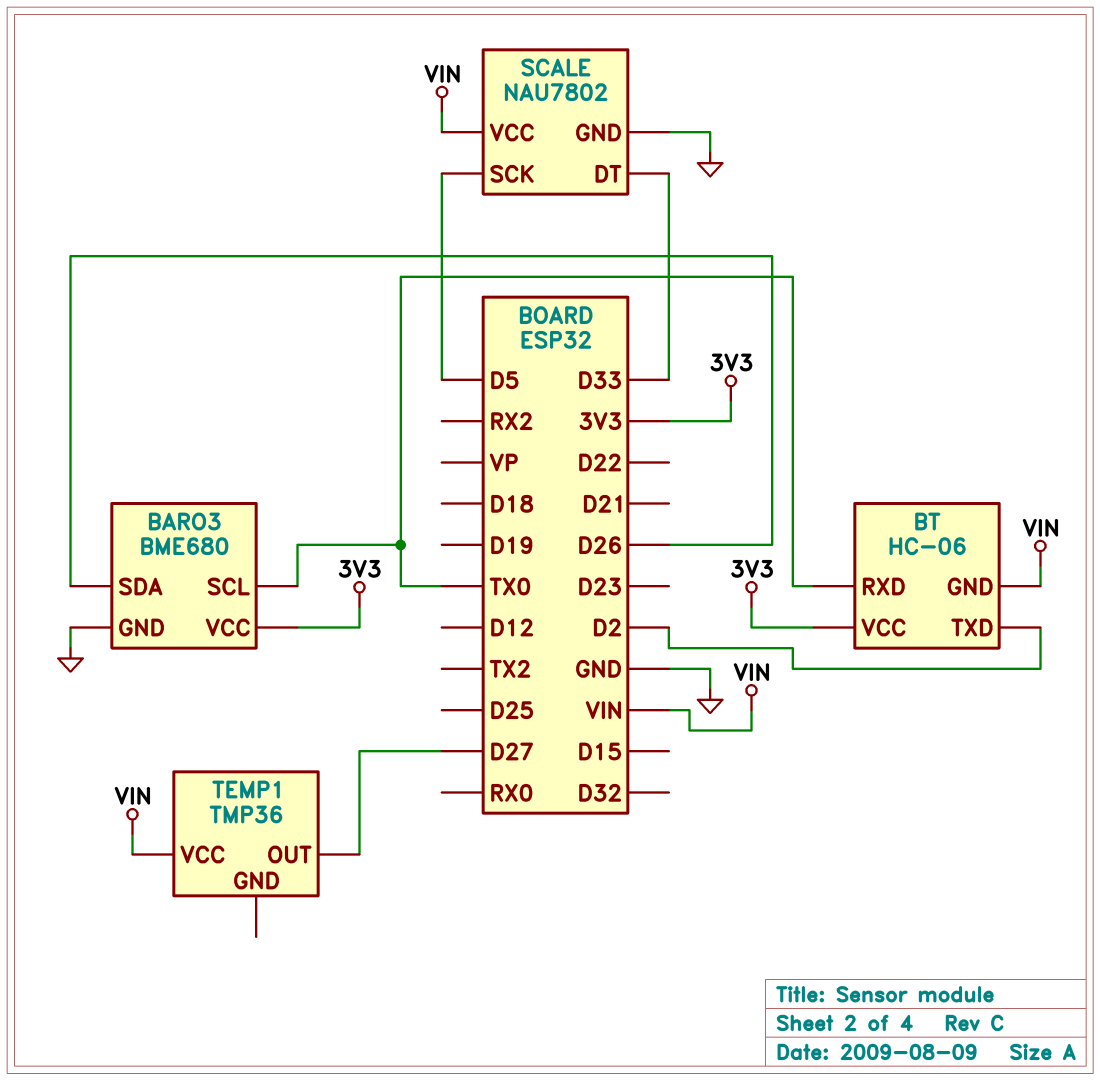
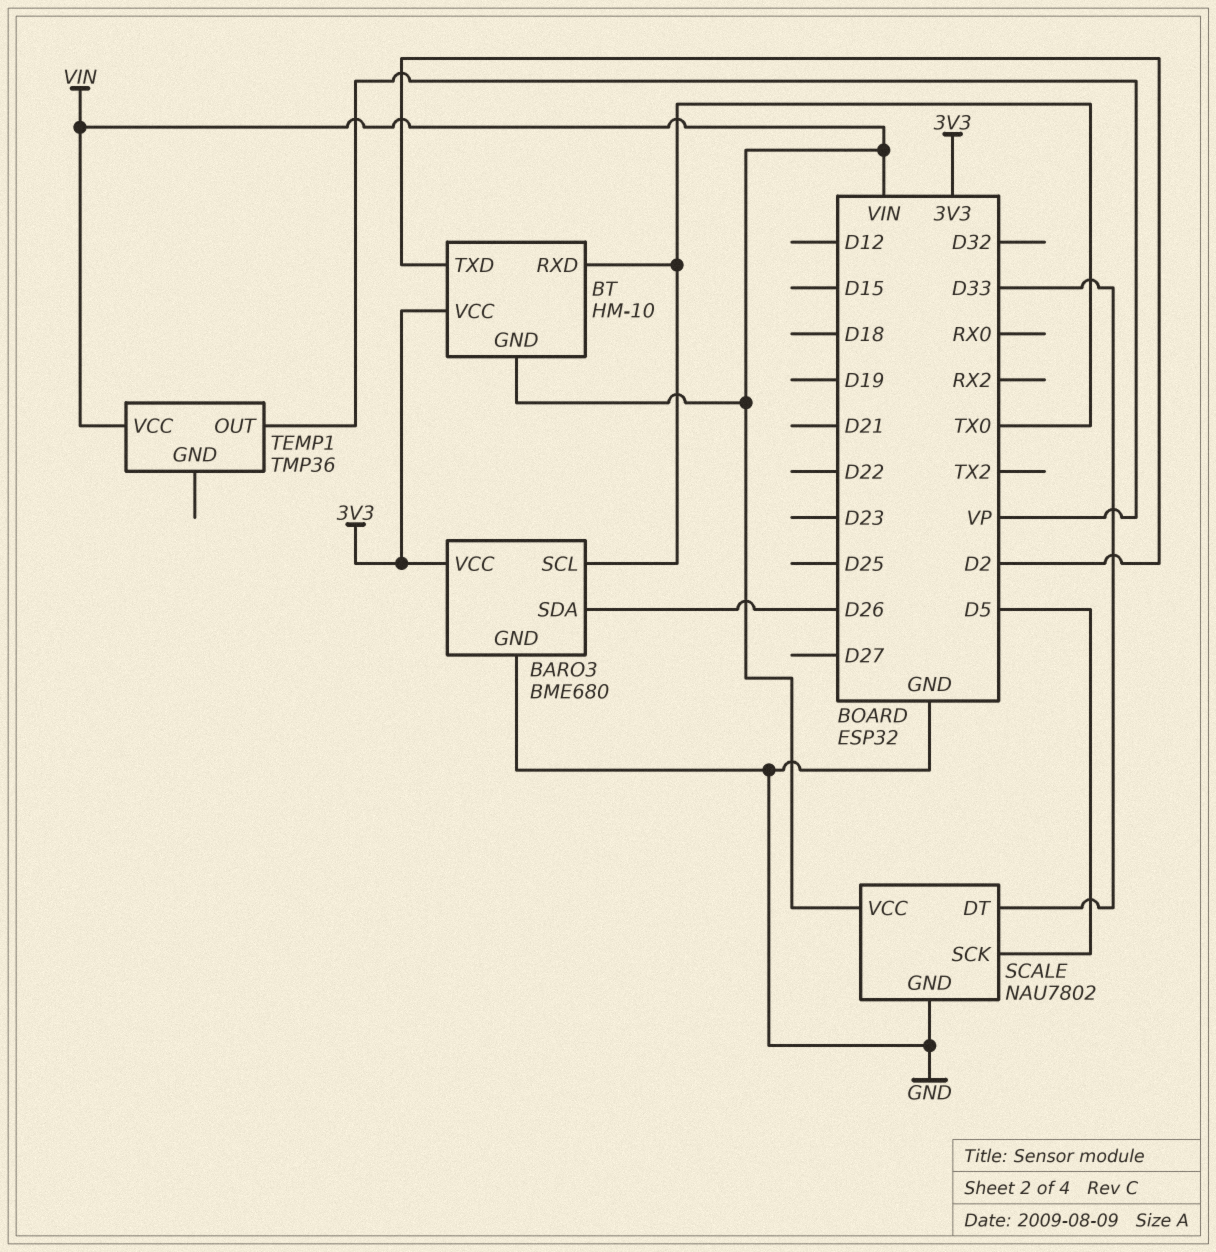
BT: HC-06 -> HM-10
TEMP1 pin OUT: D27 -> VP

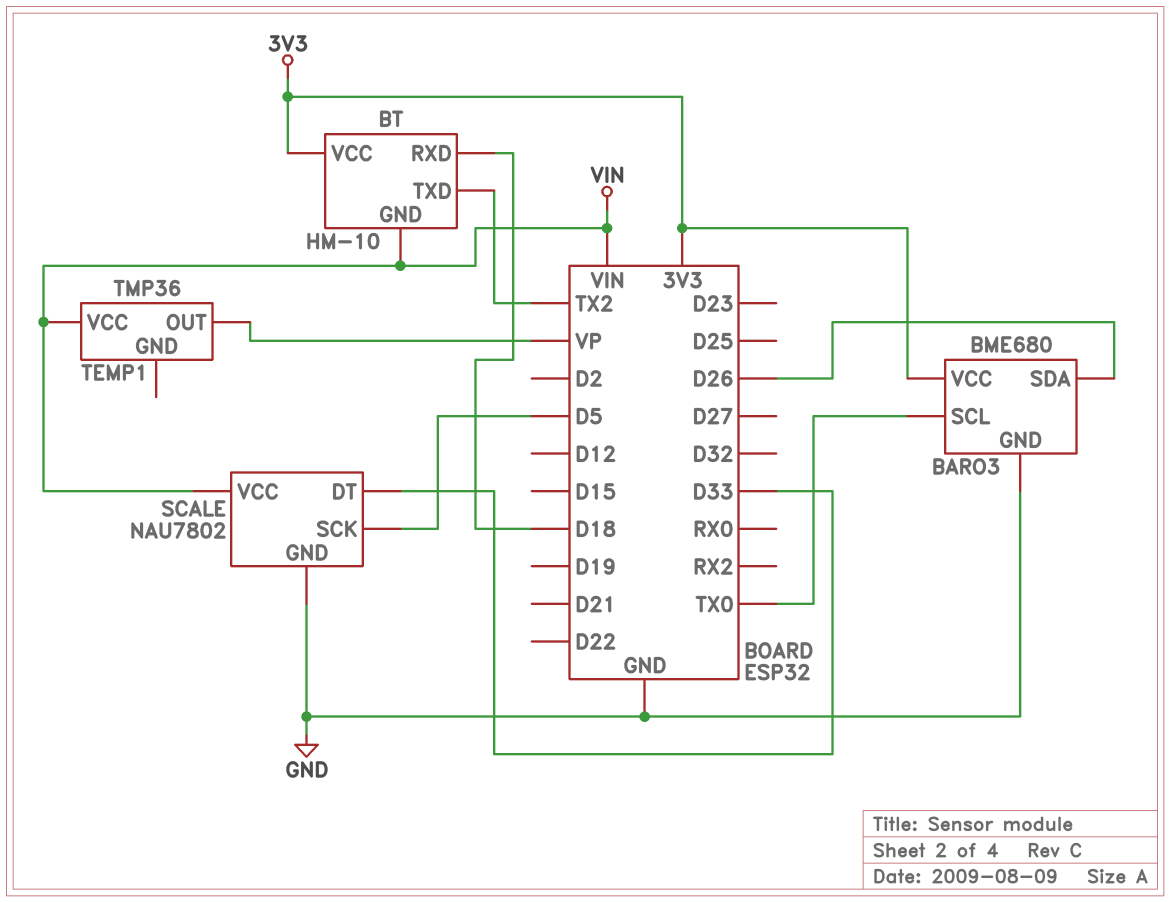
BT pin RXD: TX0 -> D18
BT pin TXD: D2 -> TX2

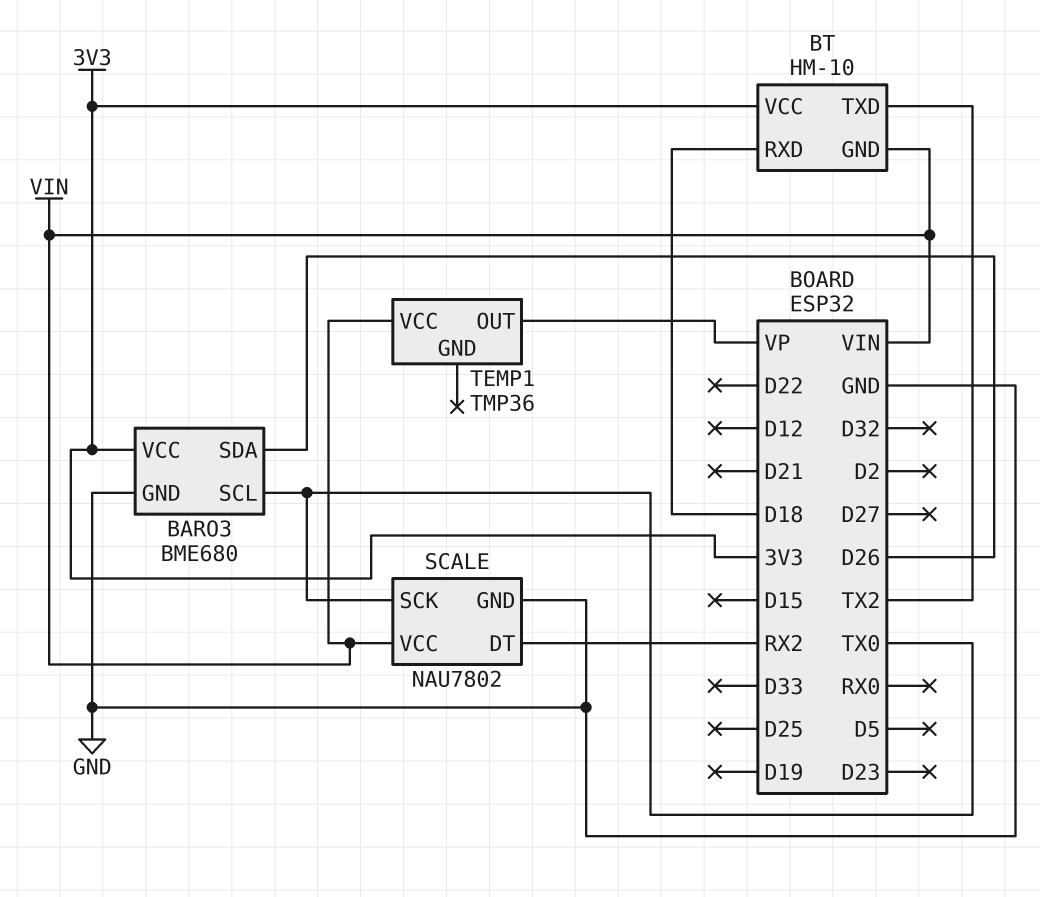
SCALE pin DT: D33 -> RX2
SCALE pin SCK: D5 -> TX0

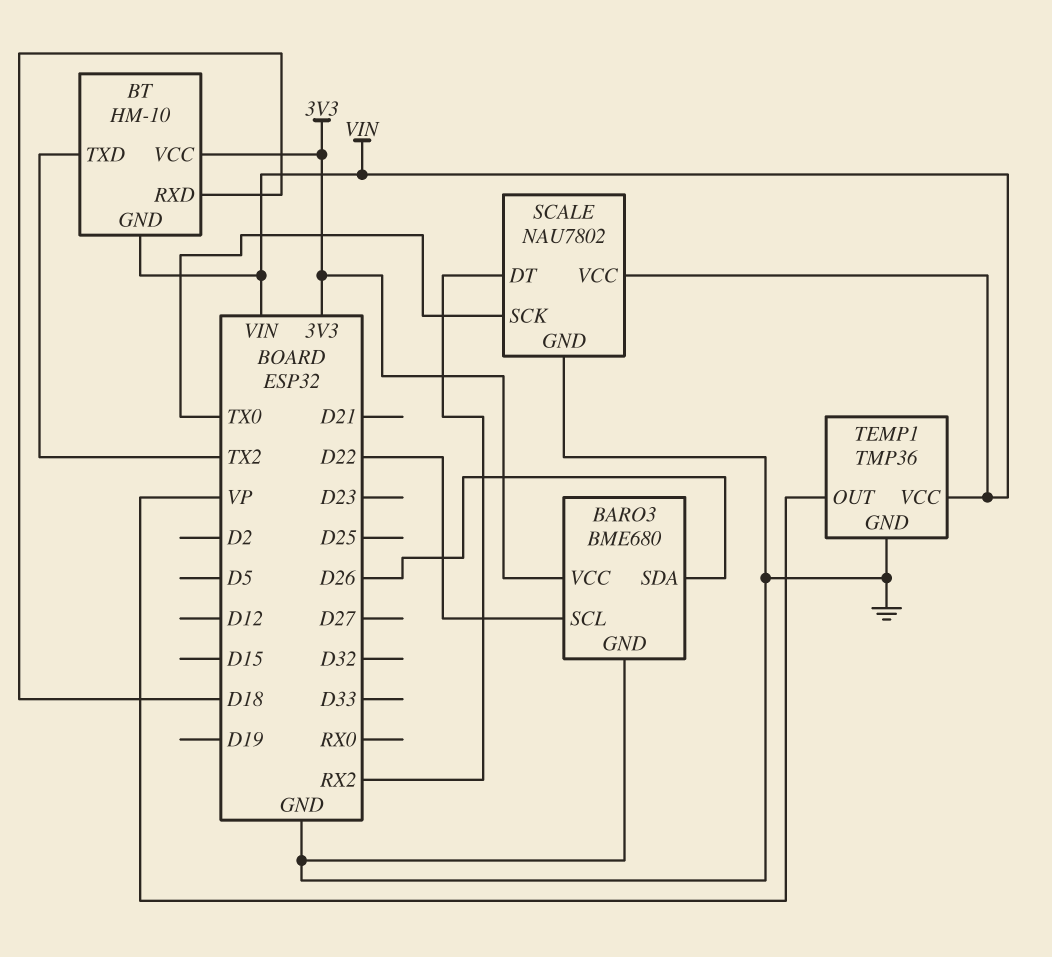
BARO3 pin SCL: TX0 -> D22
TEMP1 pin GND: none -> GND

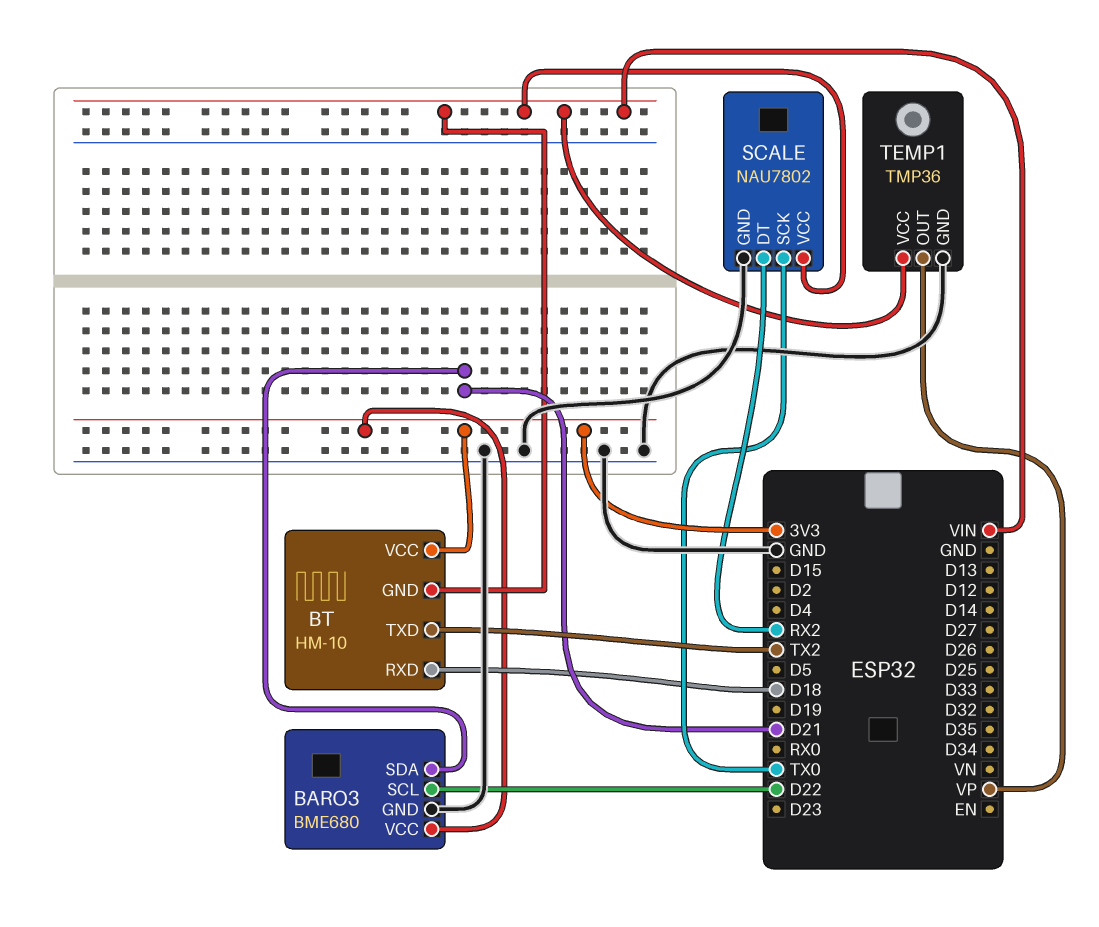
BARO3 pin SDA: D26 -> D21

